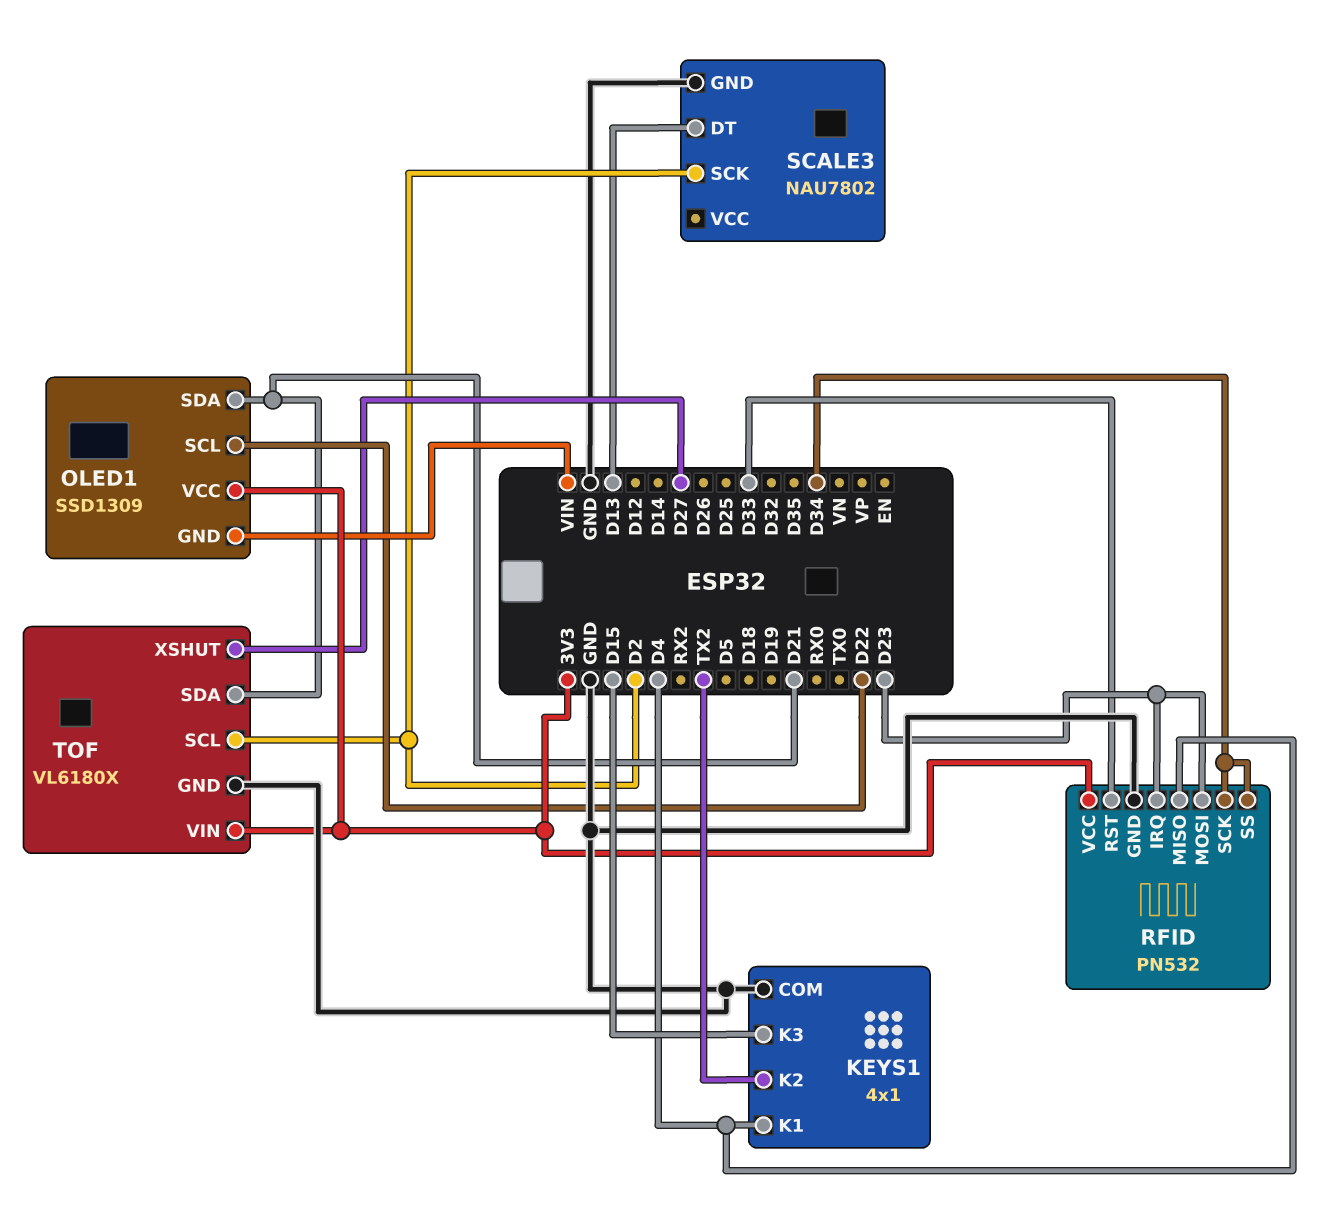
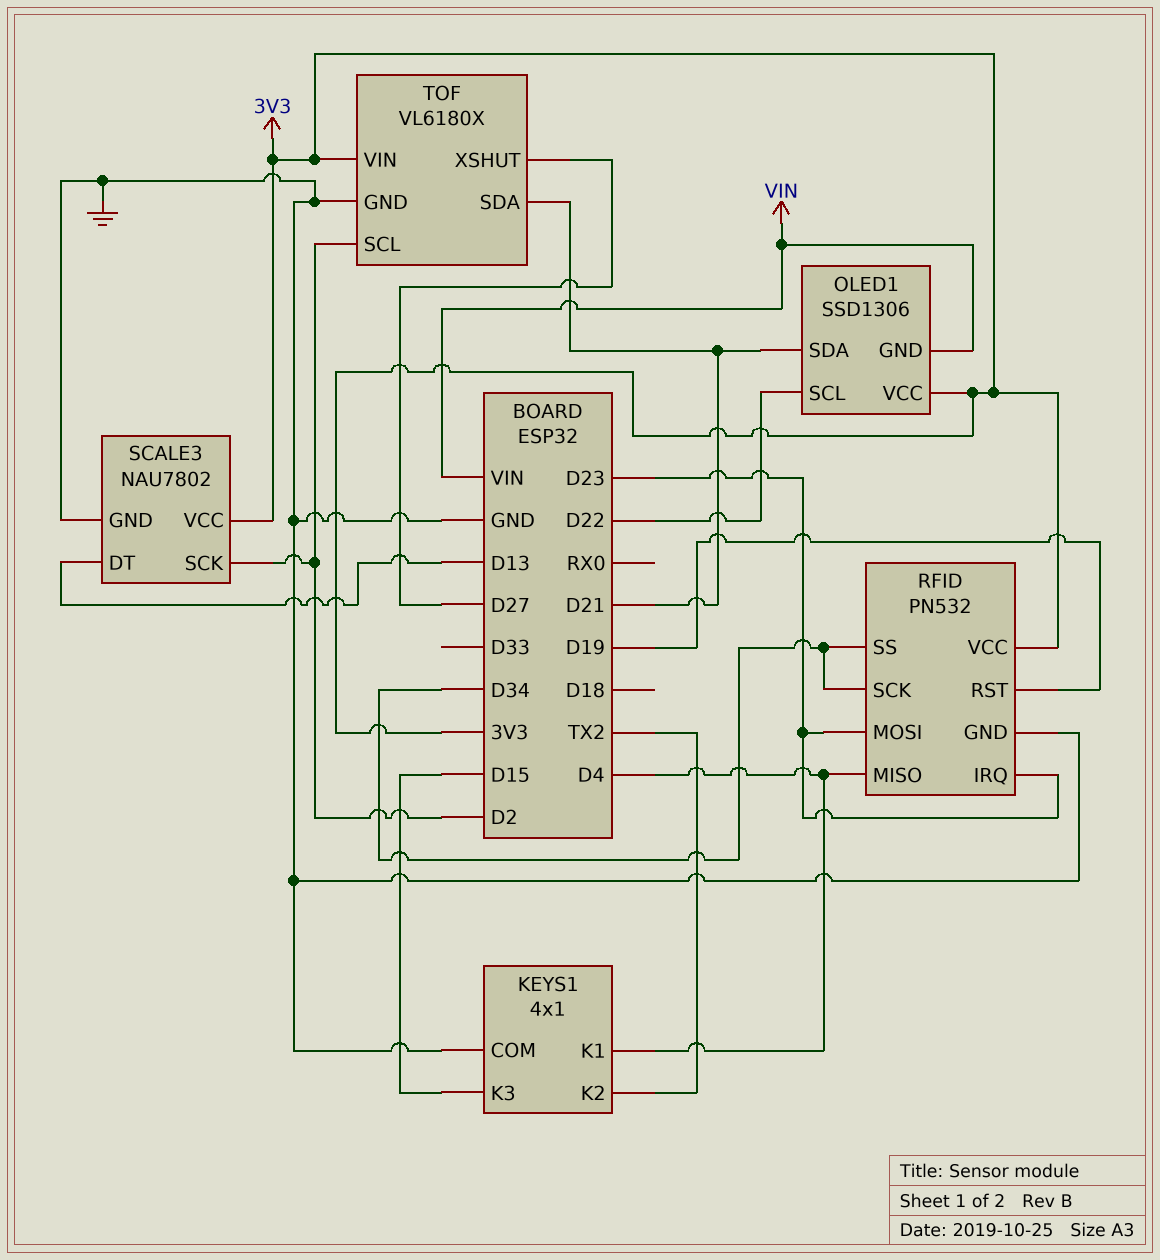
OLED1: SSD1309 -> SSD1306
RFID pin RST: D33 -> D19
SCALE3 pin VCC: none -> 3V3

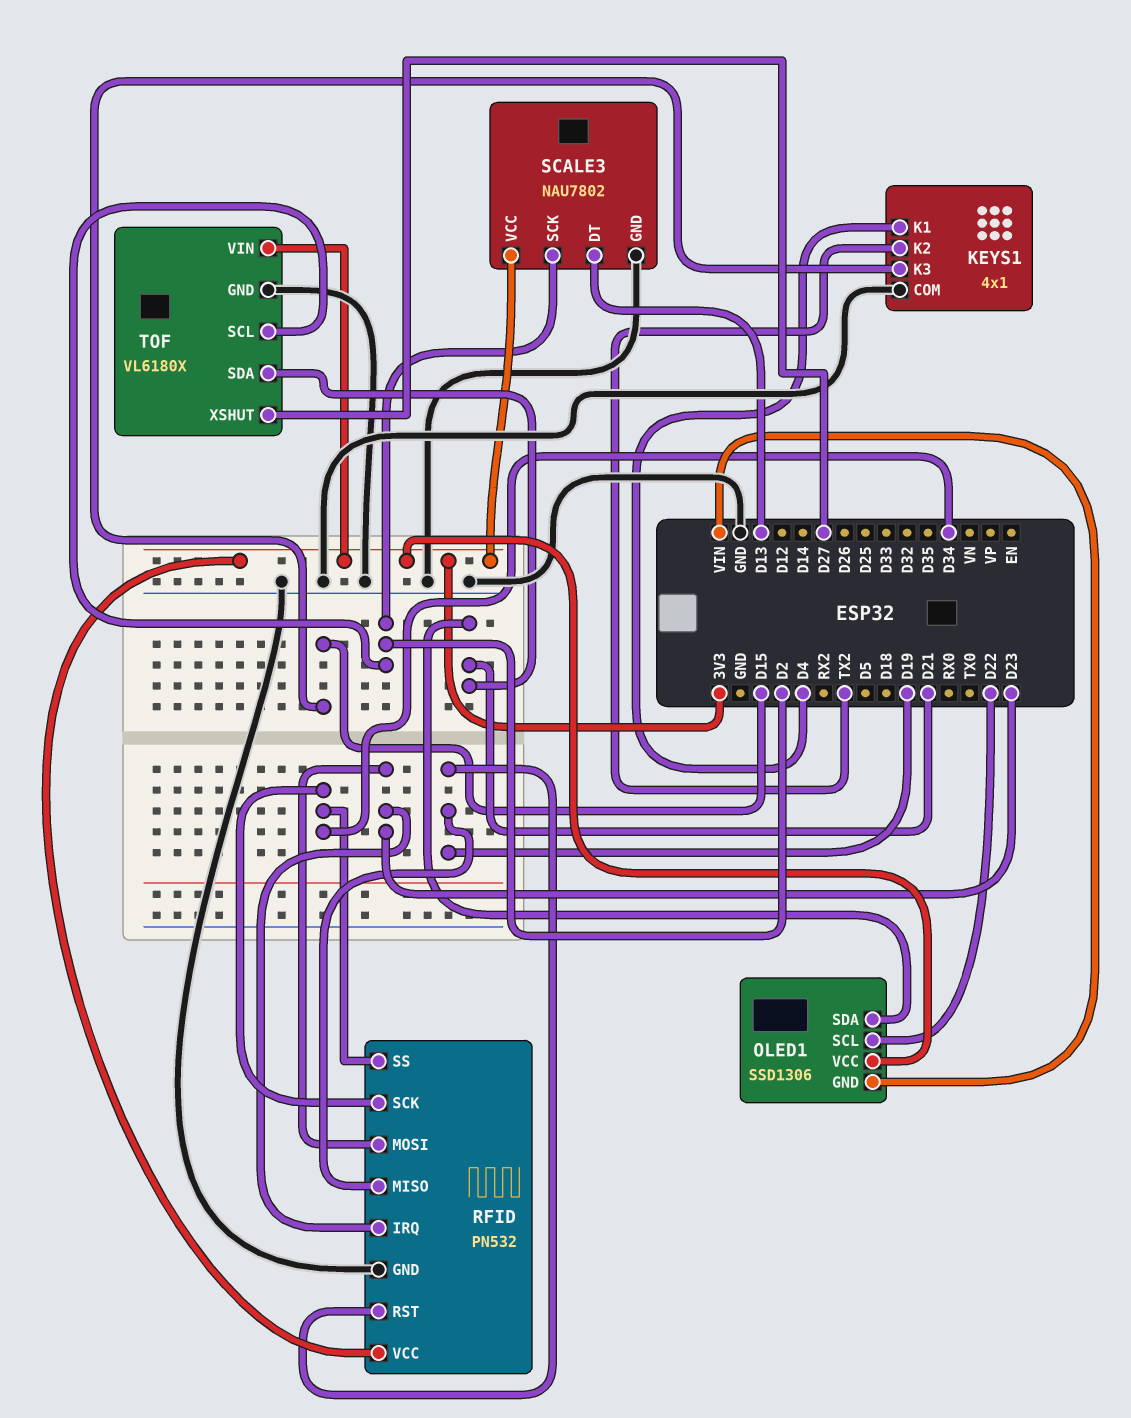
RFID pin MISO: D4 -> D19

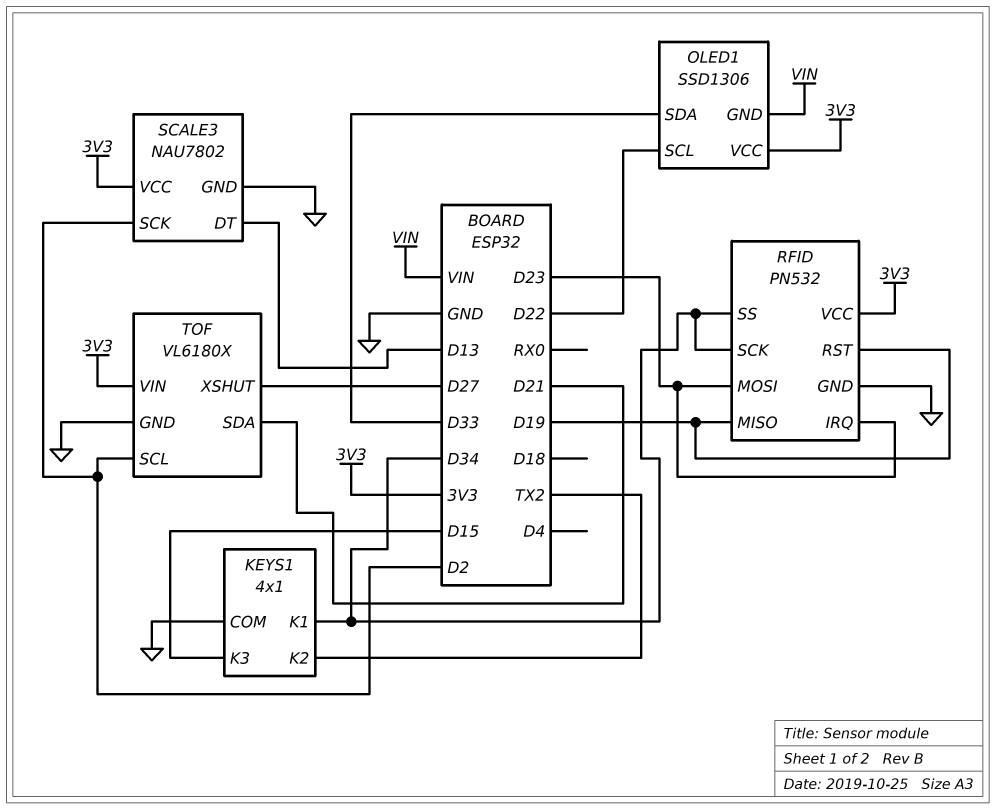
KEYS1 pin K1: D4 -> D34
OLED1 pin SDA: D21 -> D33

